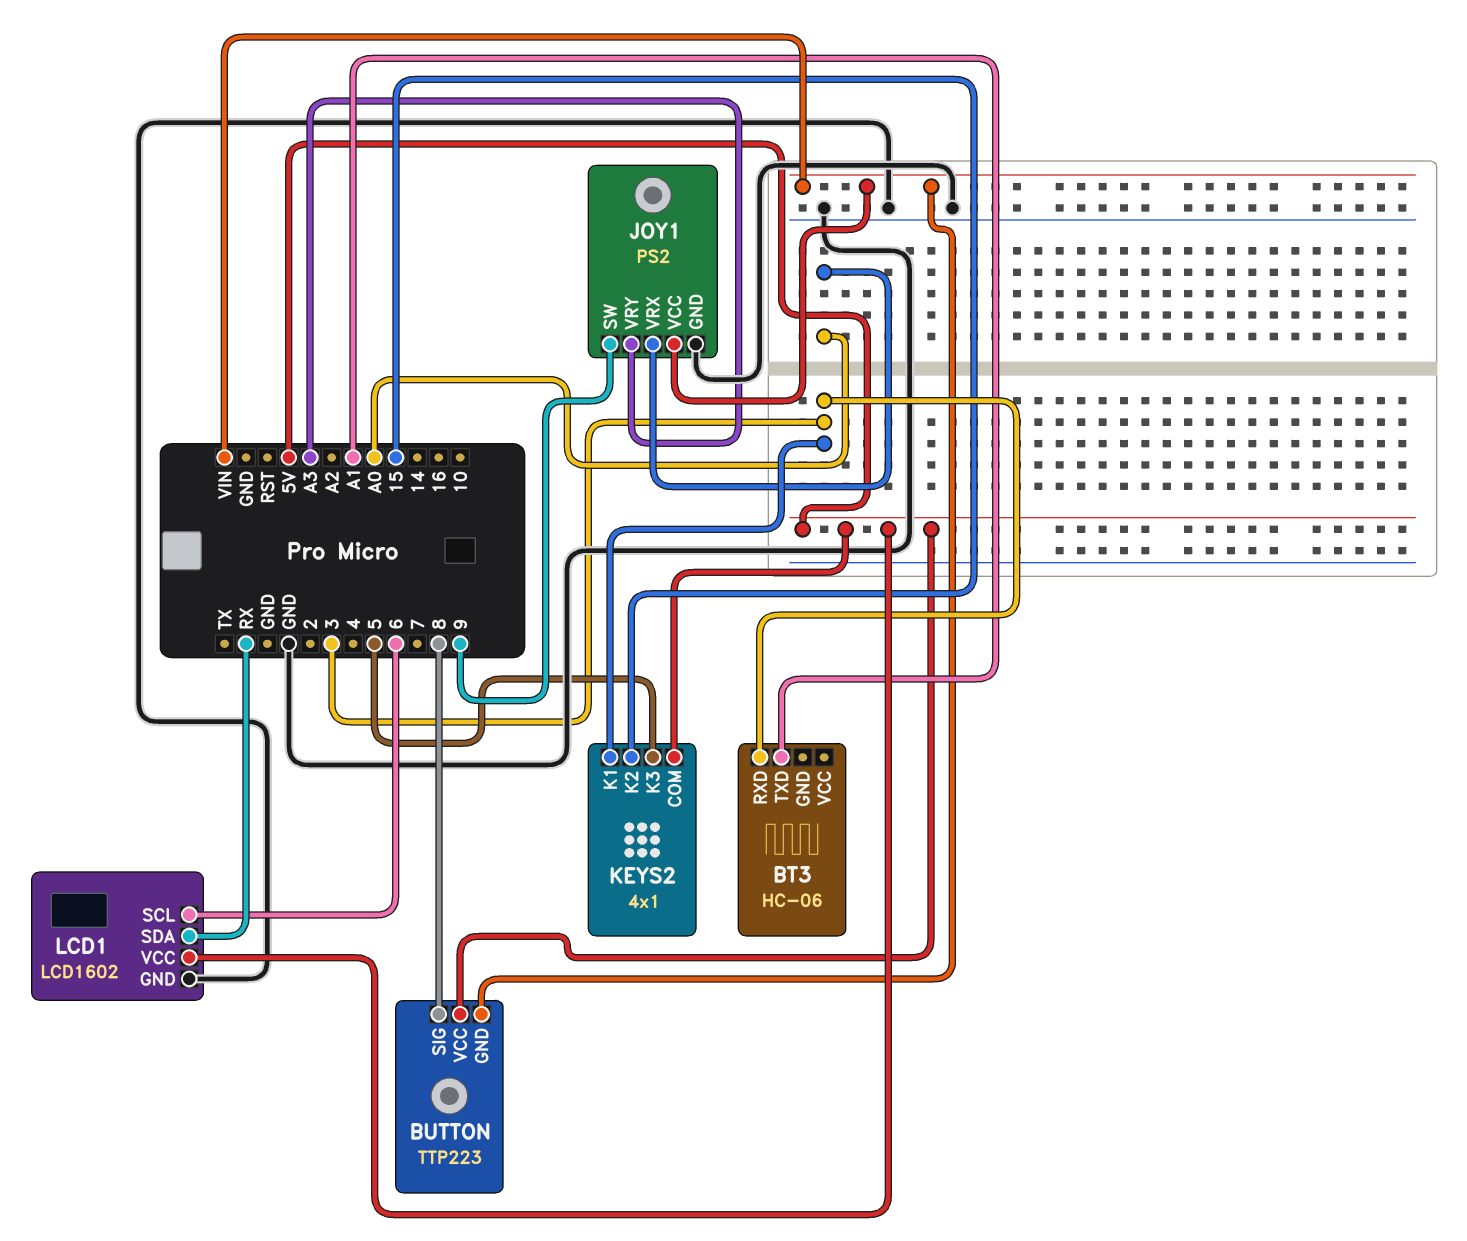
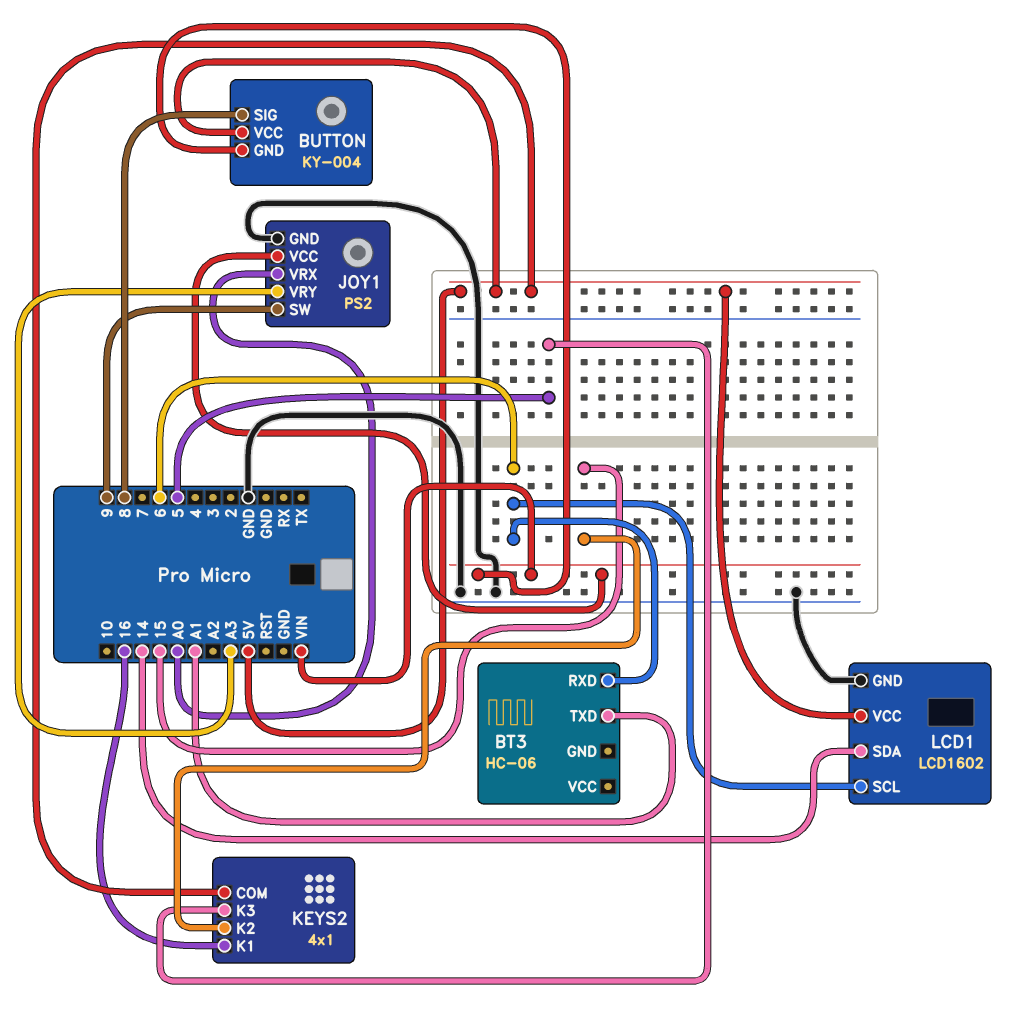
BT3 pin RXD: 3 -> 6
BUTTON: TTP223 -> KY-004
KEYS2 pin K1: 3 -> 16
LCD1 pin SDA: RX -> 14

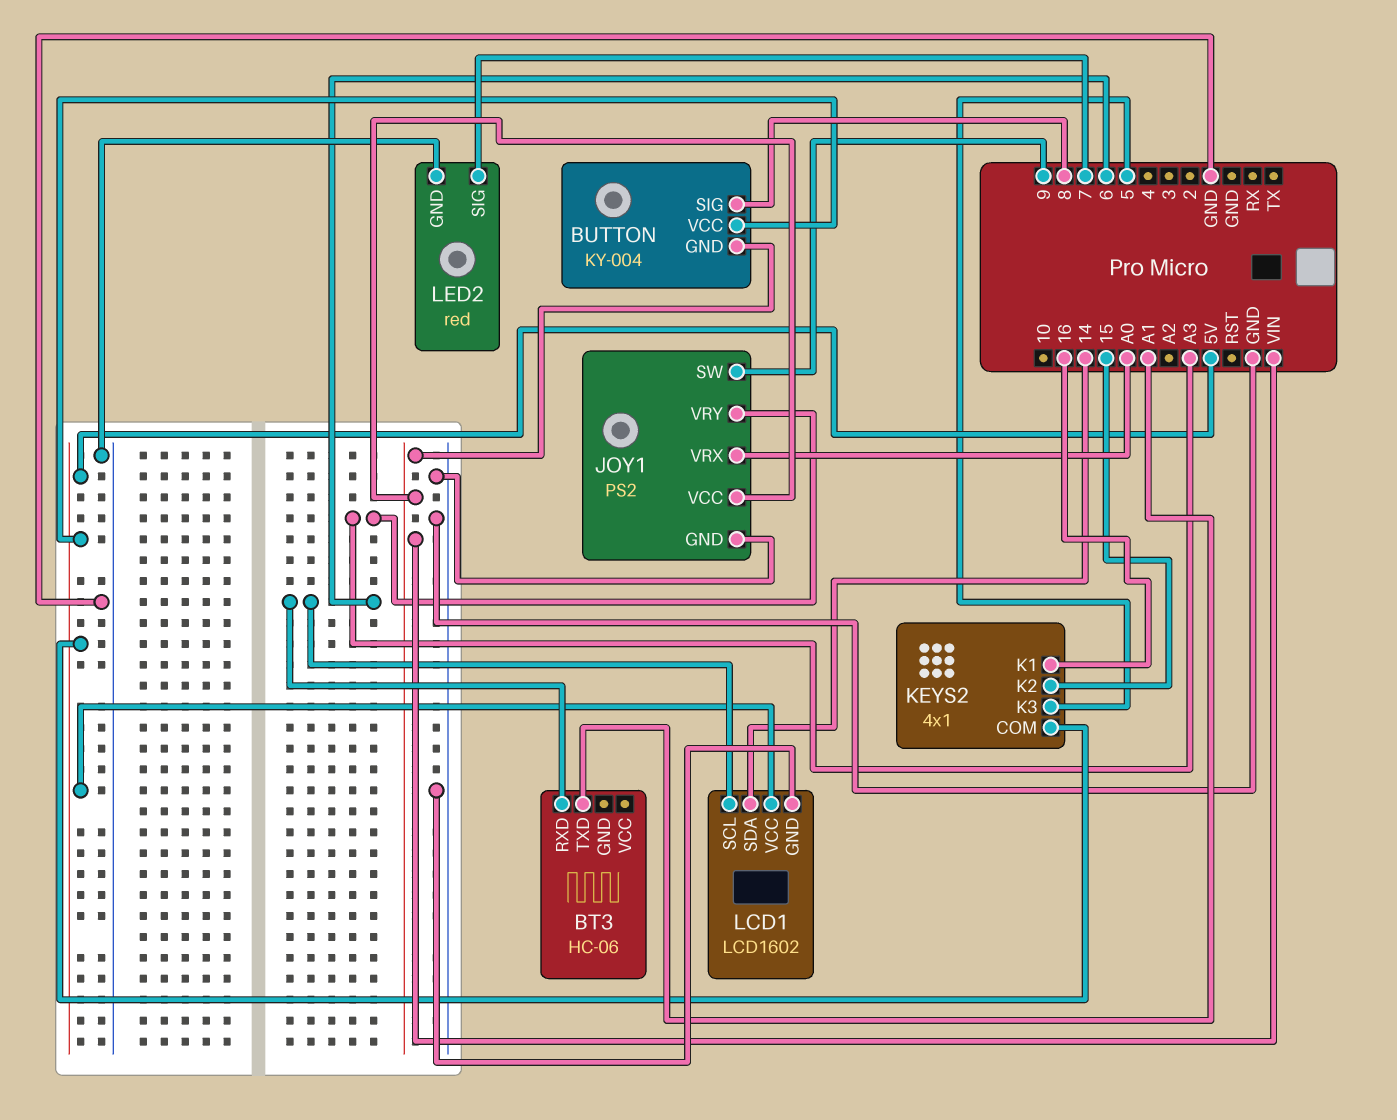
LED2: none -> red
LED2 pin GND: none -> GND
LED2 pin SIG: none -> 7

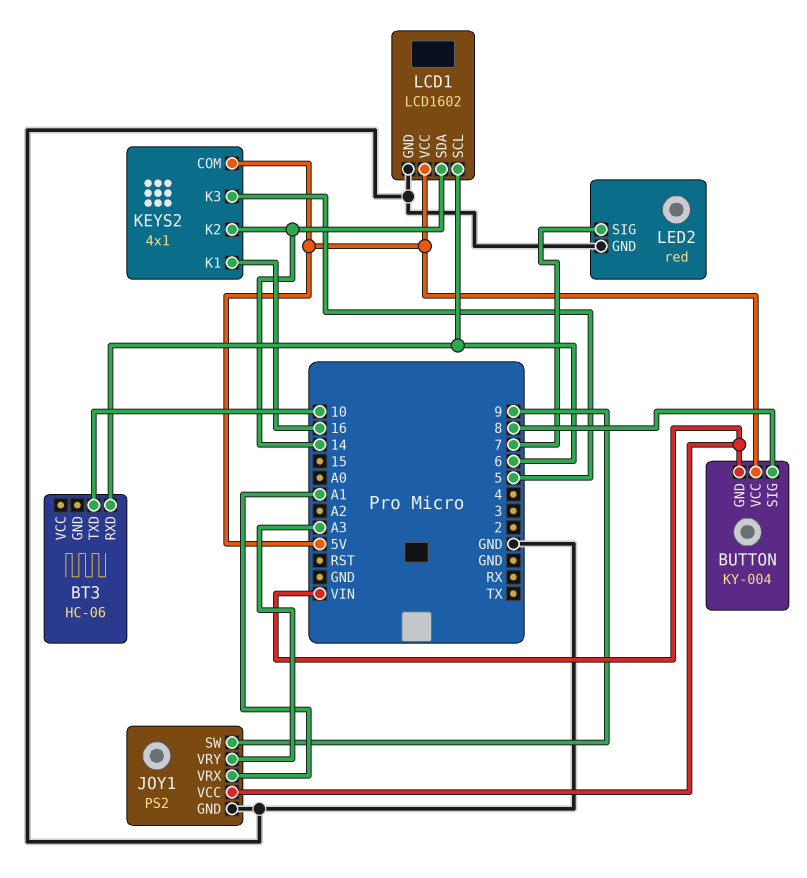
BT3 pin TXD: A1 -> 10
JOY1 pin VRX: A0 -> A1
KEYS2 pin K2: 15 -> 14

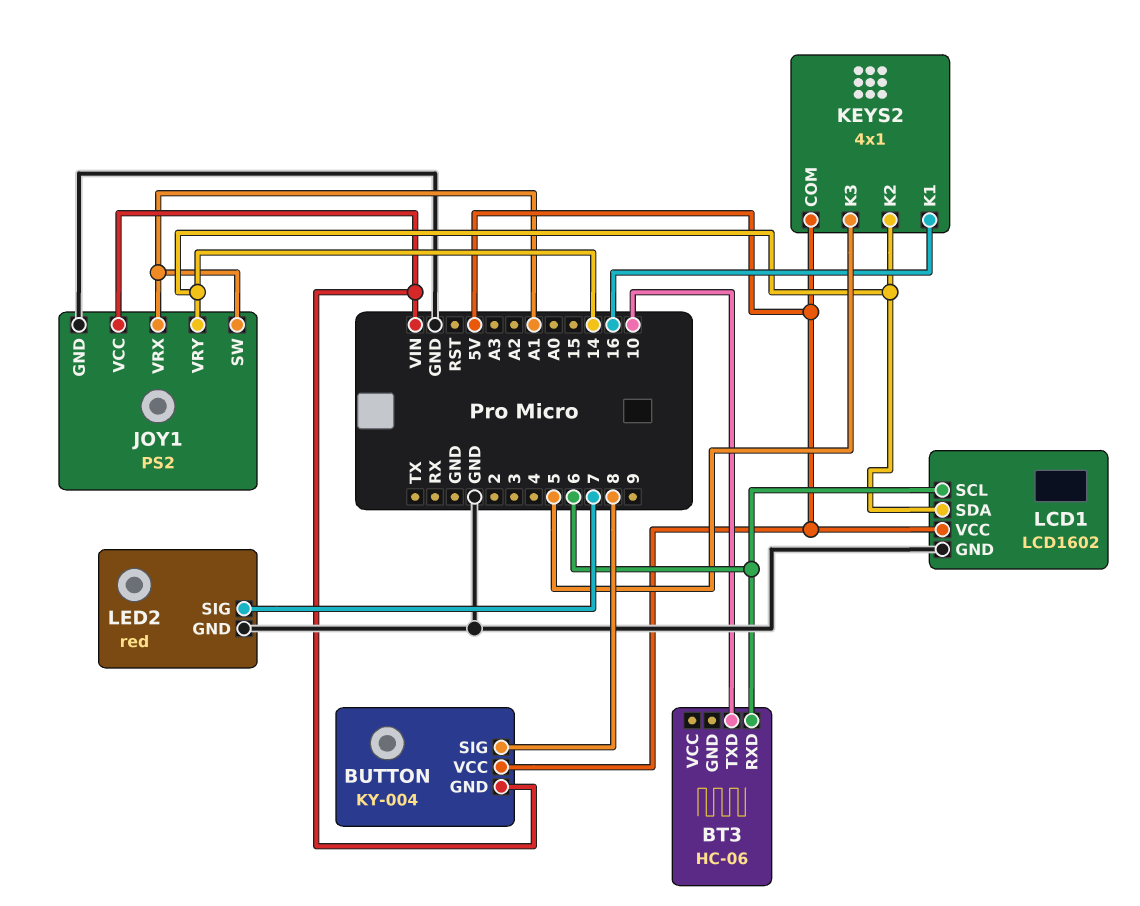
JOY1 pin SW: 9 -> A1
JOY1 pin VRY: A3 -> 14

